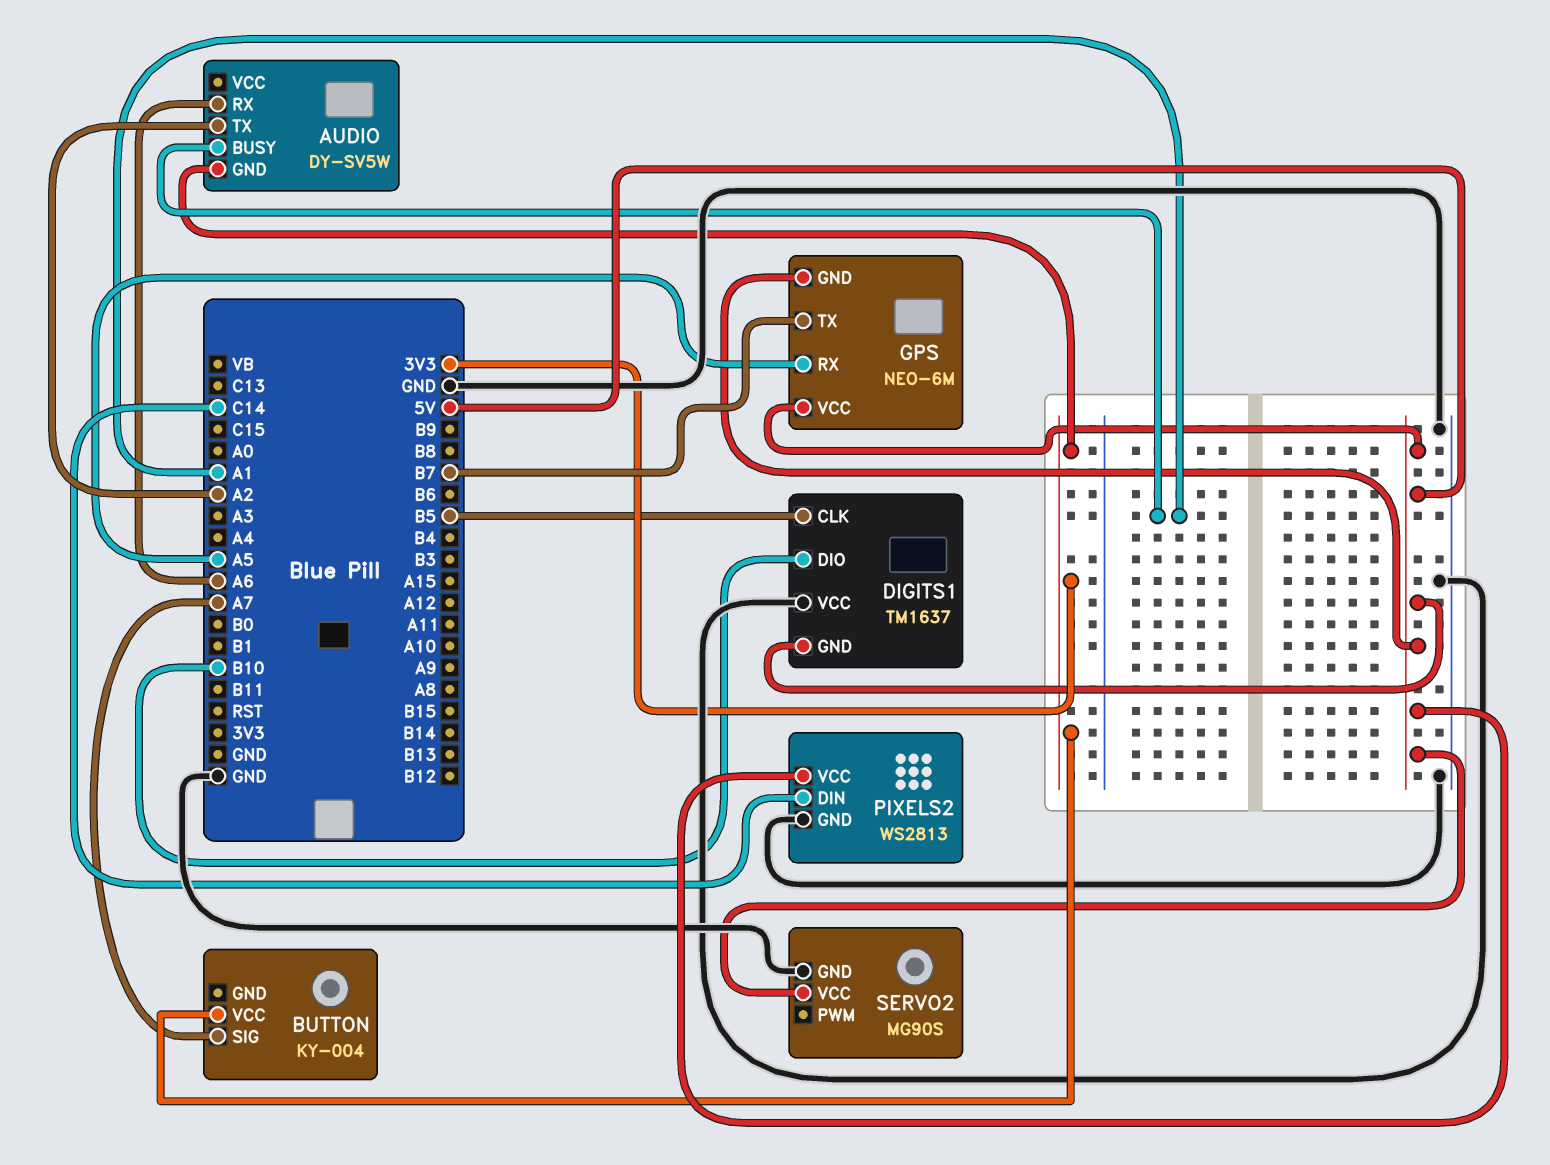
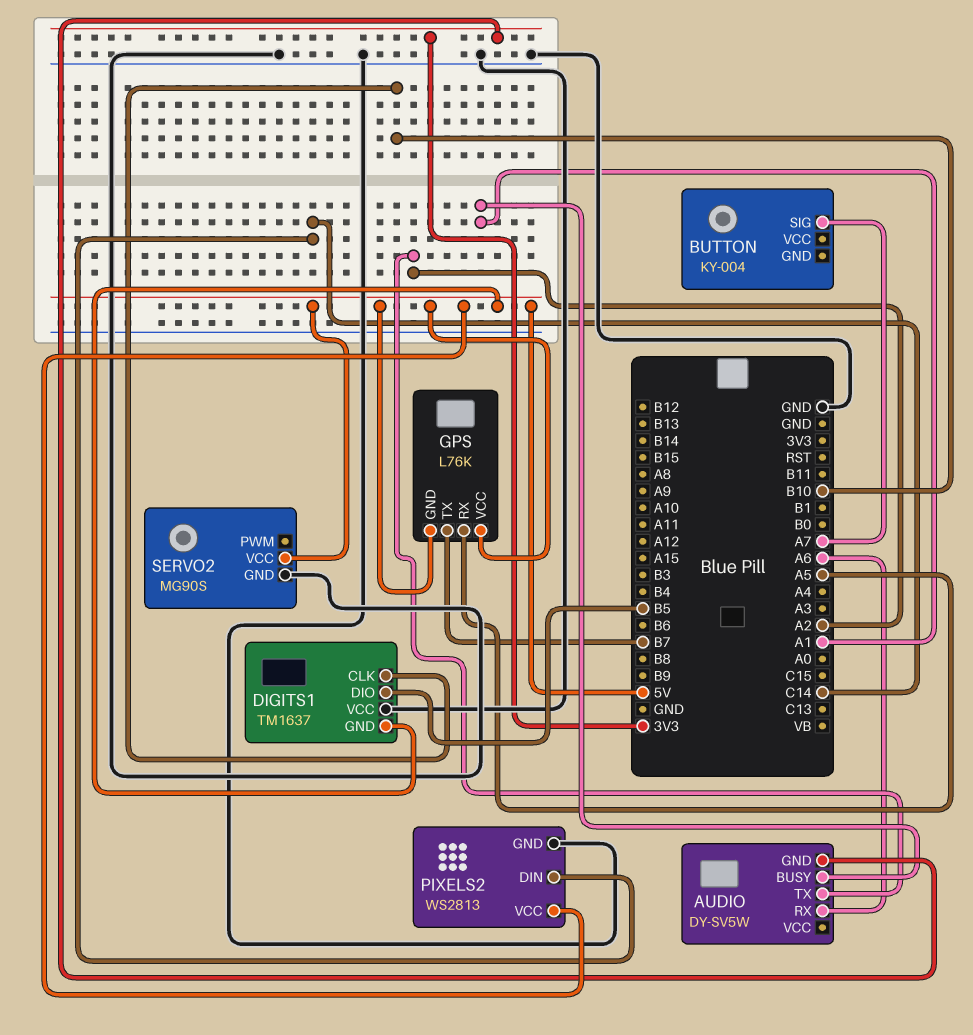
BUTTON pin VCC: 3V3 -> none
DIGITS1 pin CLK: B5 -> B10
DIGITS1 pin DIO: B10 -> B5
GPS: NEO-6M -> L76K

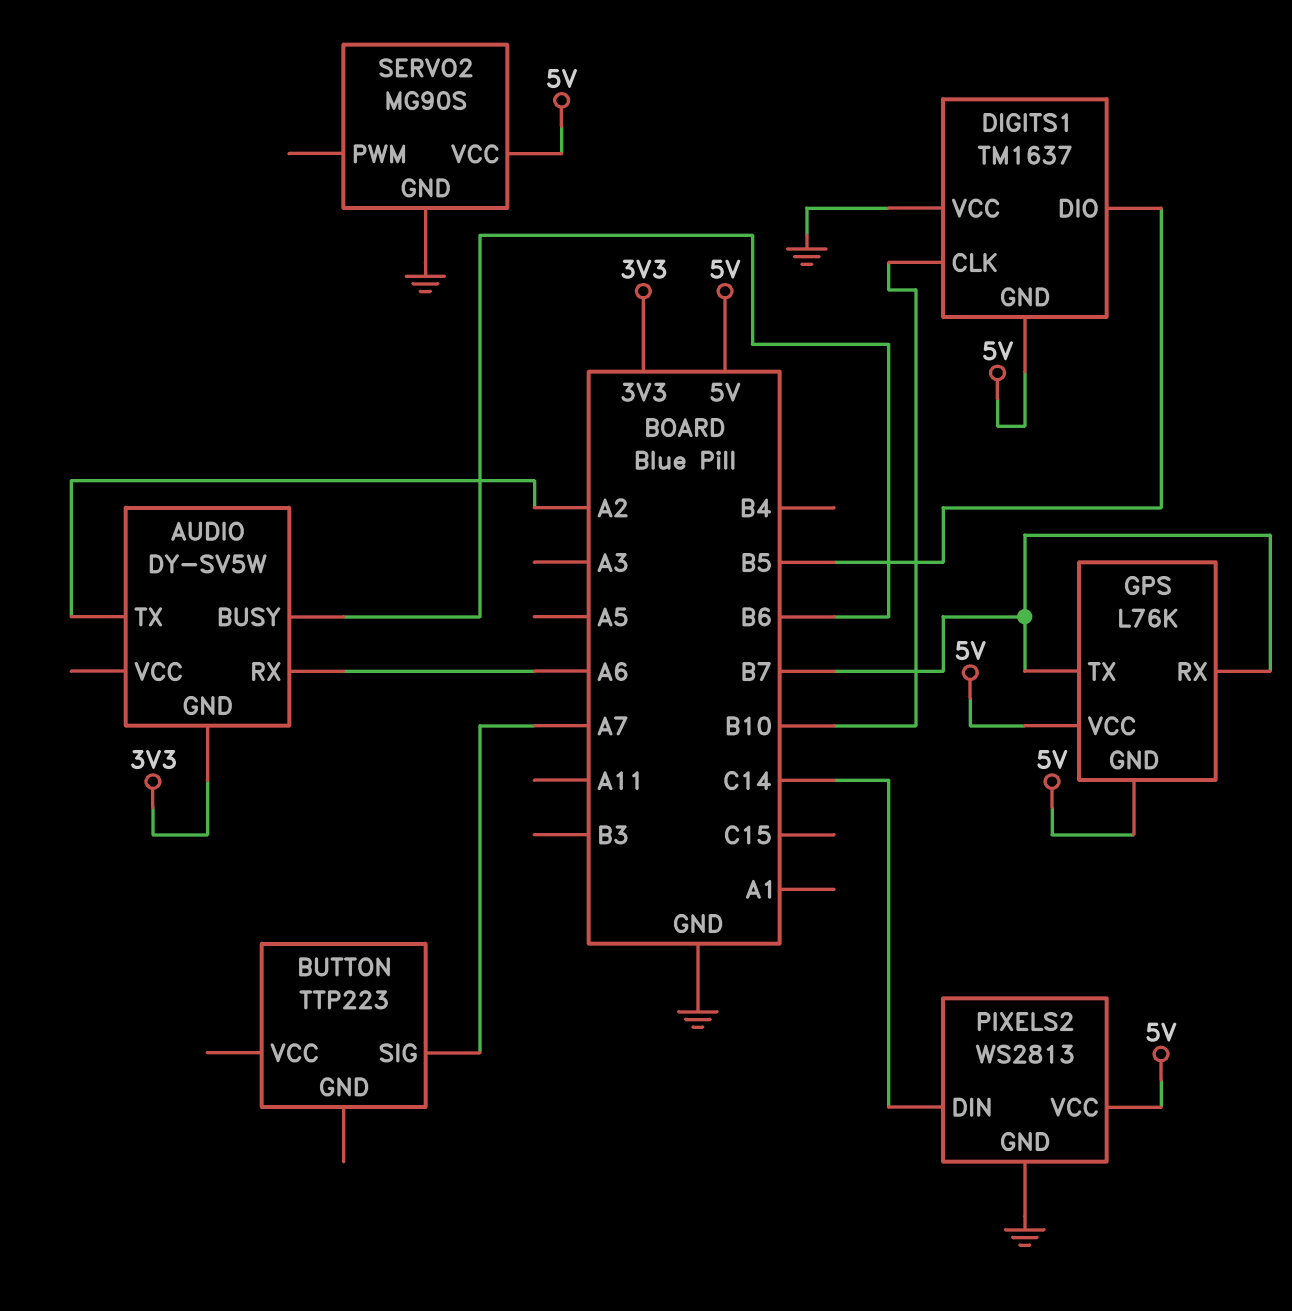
AUDIO pin BUSY: A1 -> B6
BUTTON: KY-004 -> TTP223
GPS pin RX: A5 -> B7

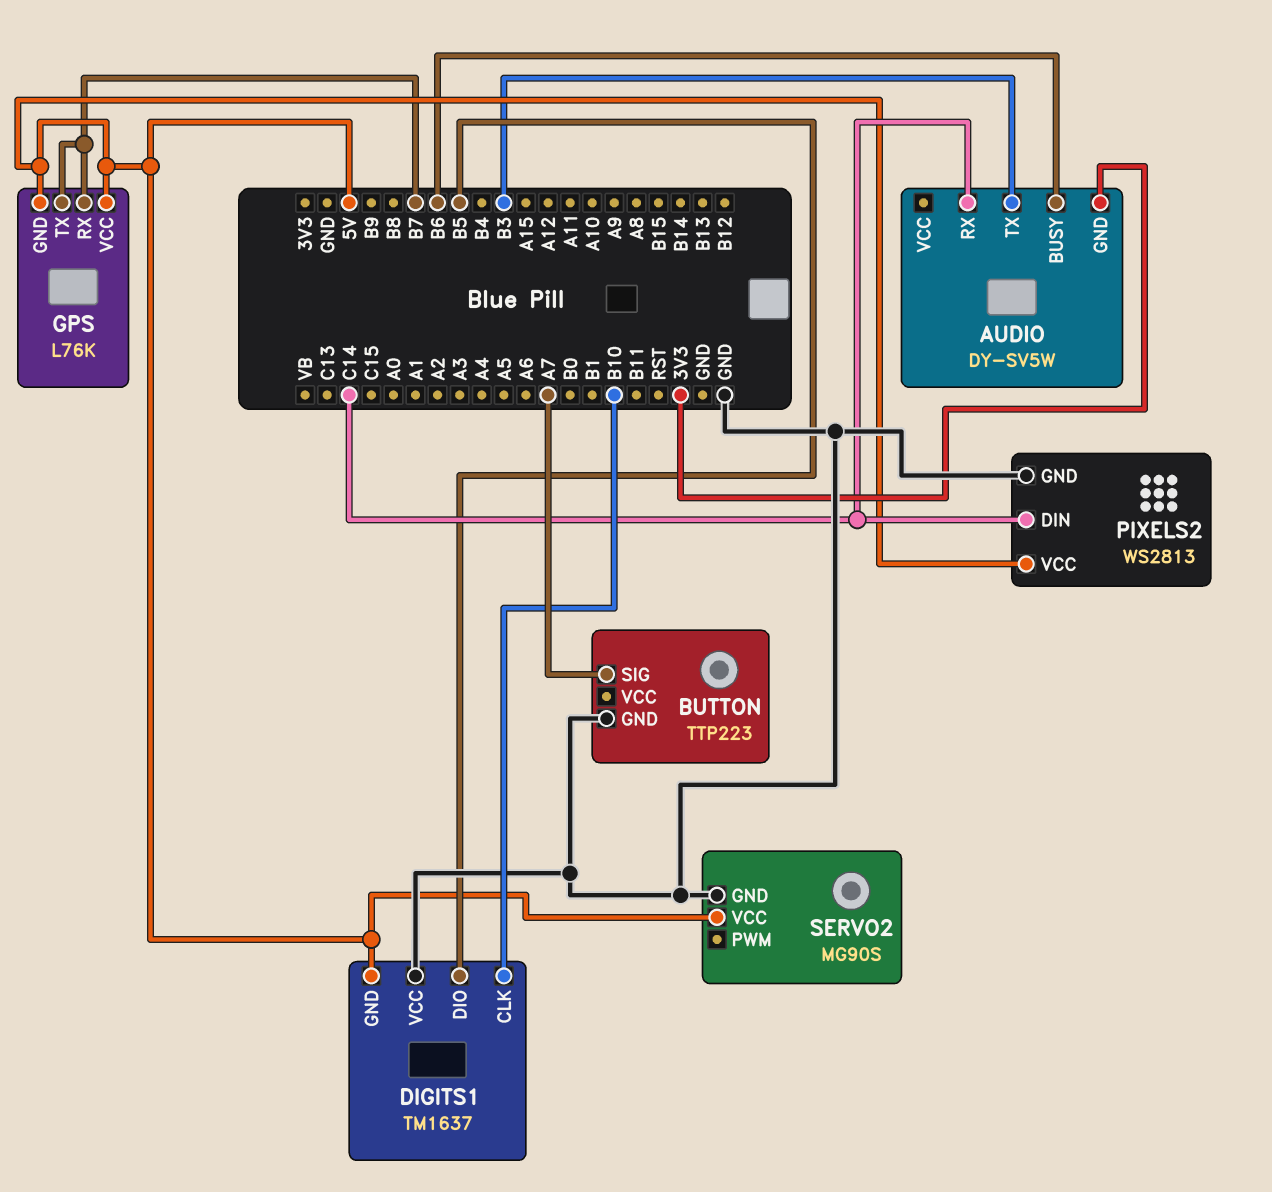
AUDIO pin RX: A6 -> C14
AUDIO pin TX: A2 -> B3
BUTTON pin GND: none -> GND

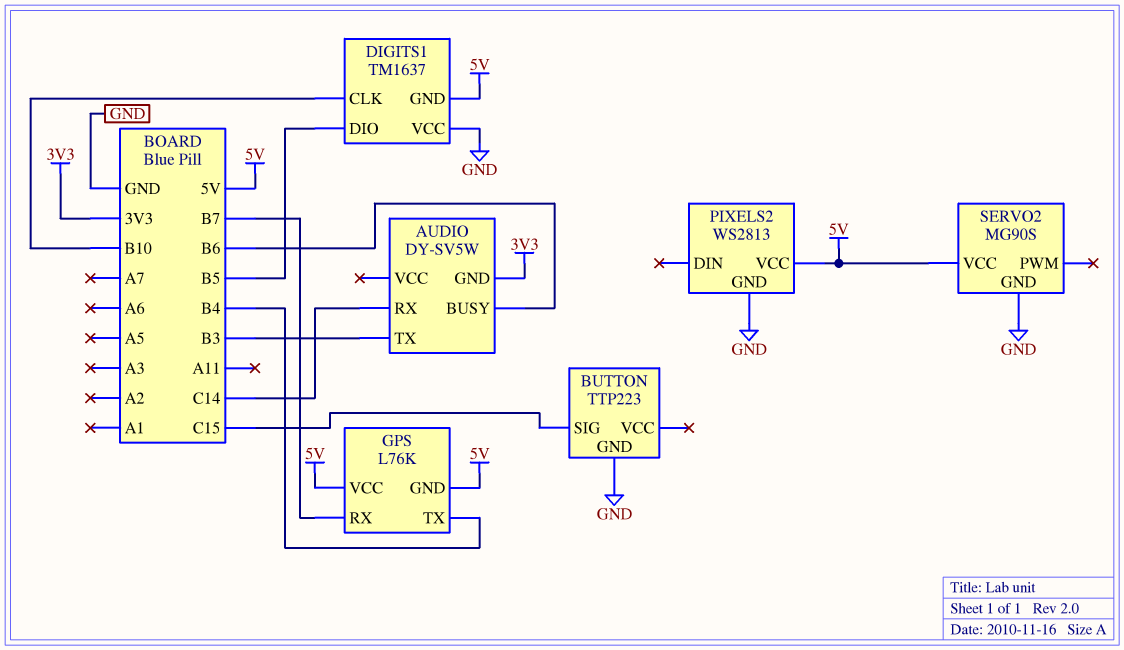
BUTTON pin SIG: A7 -> C15
GPS pin TX: B7 -> B4
PIXELS2 pin DIN: C14 -> none

